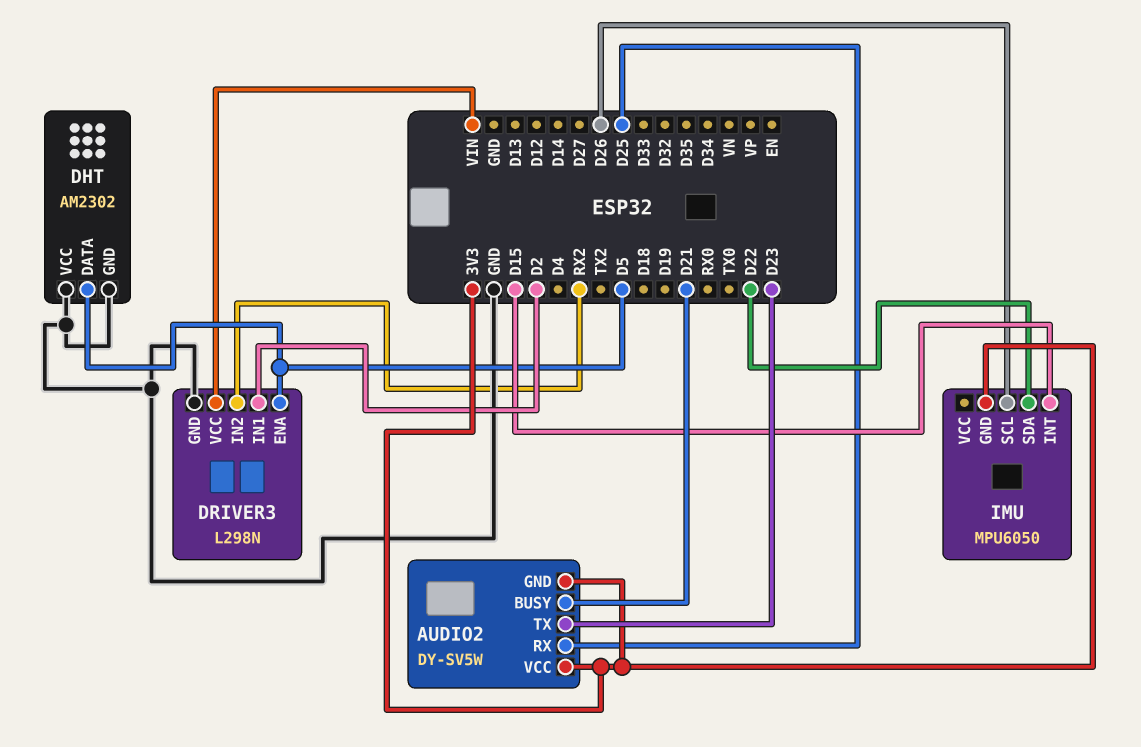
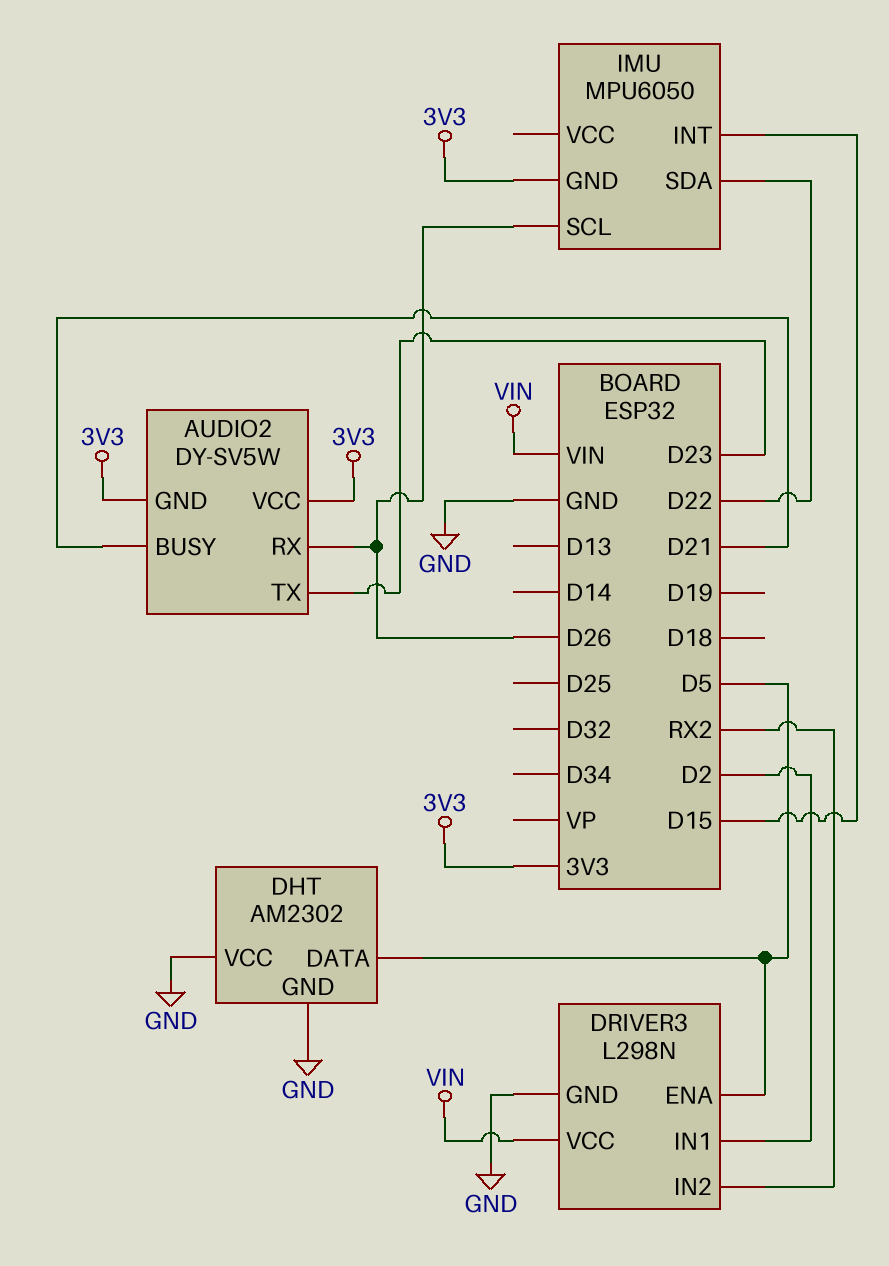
AUDIO2 pin RX: D25 -> D26

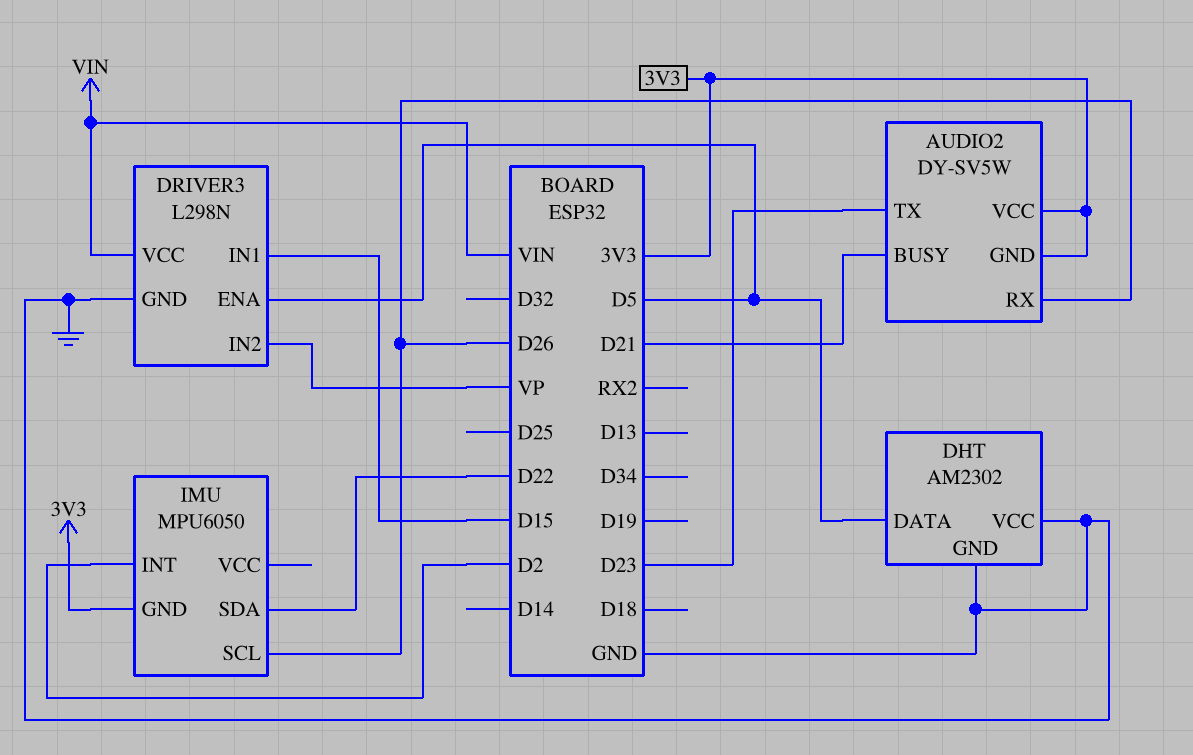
DRIVER3 pin IN1: D2 -> D15
DRIVER3 pin IN2: RX2 -> VP
IMU pin INT: D15 -> D2

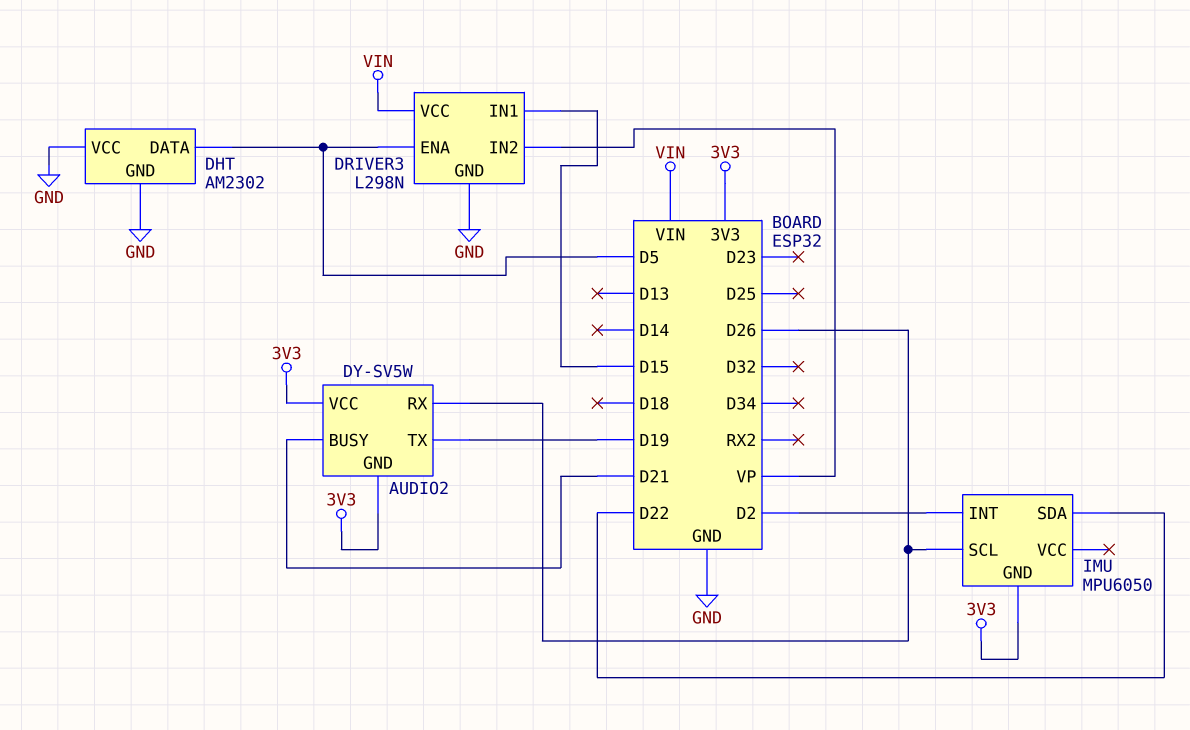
AUDIO2 pin TX: D23 -> D19

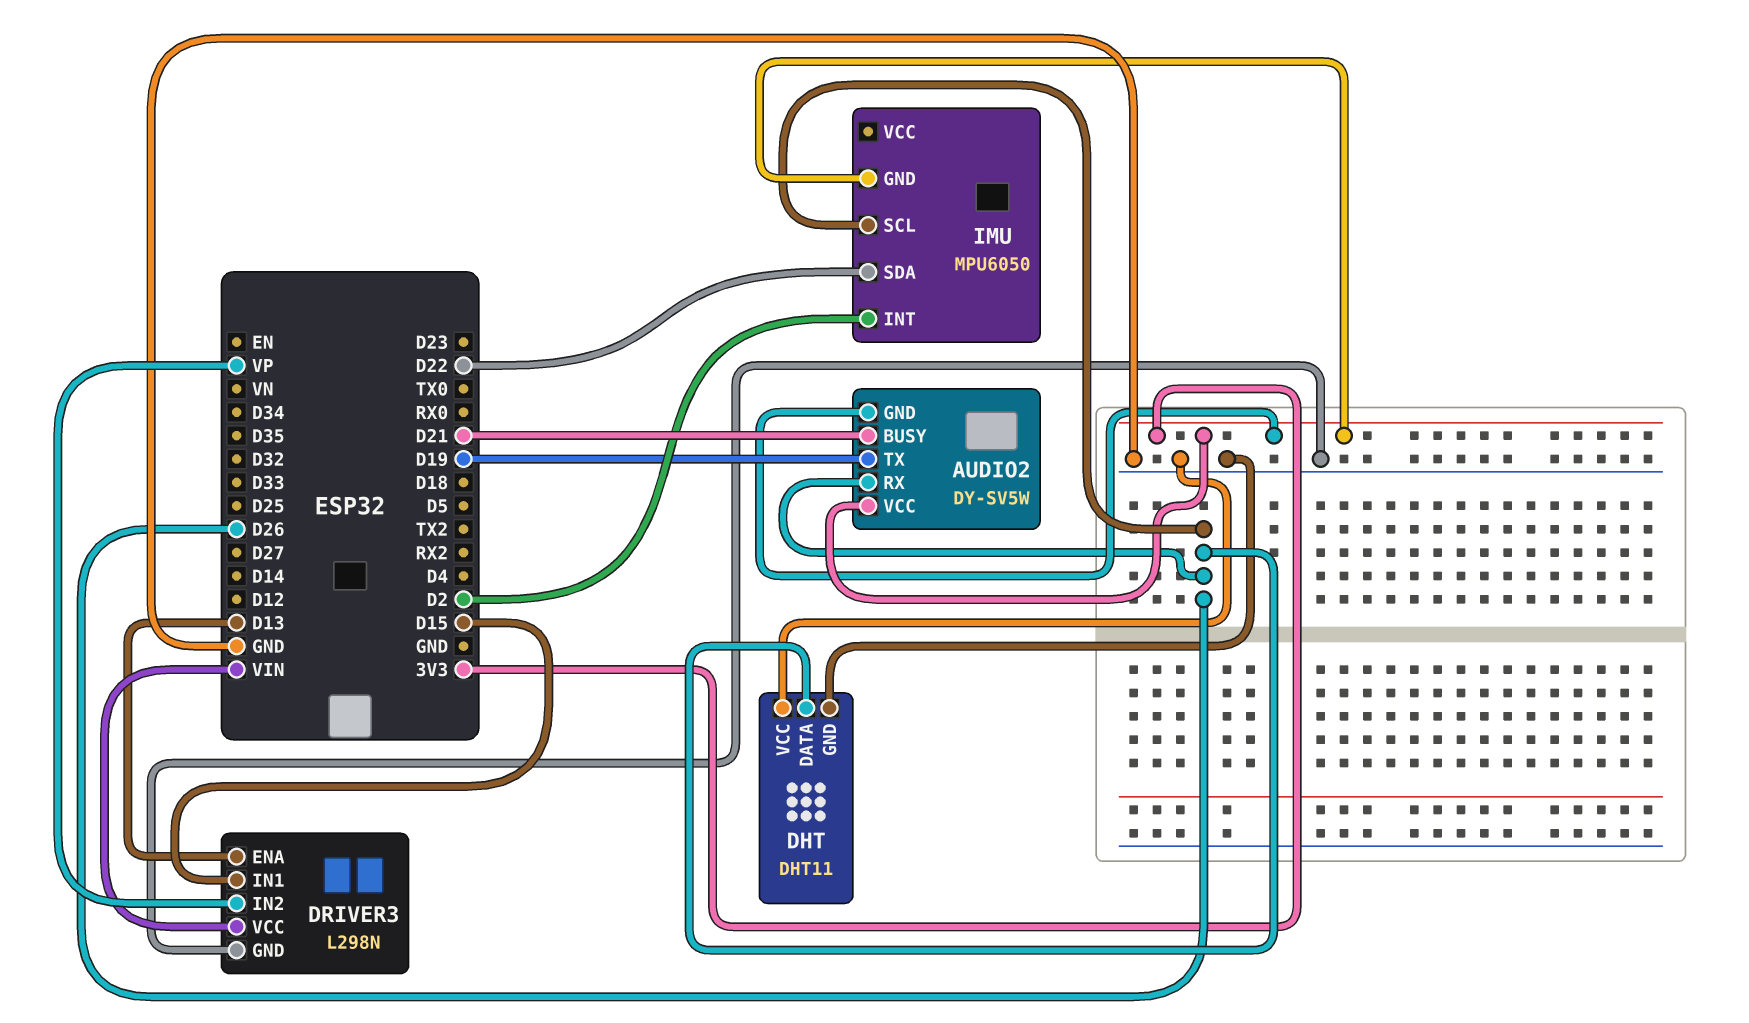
DHT: AM2302 -> DHT11
DHT pin DATA: D5 -> D26
DRIVER3 pin ENA: D5 -> D13

